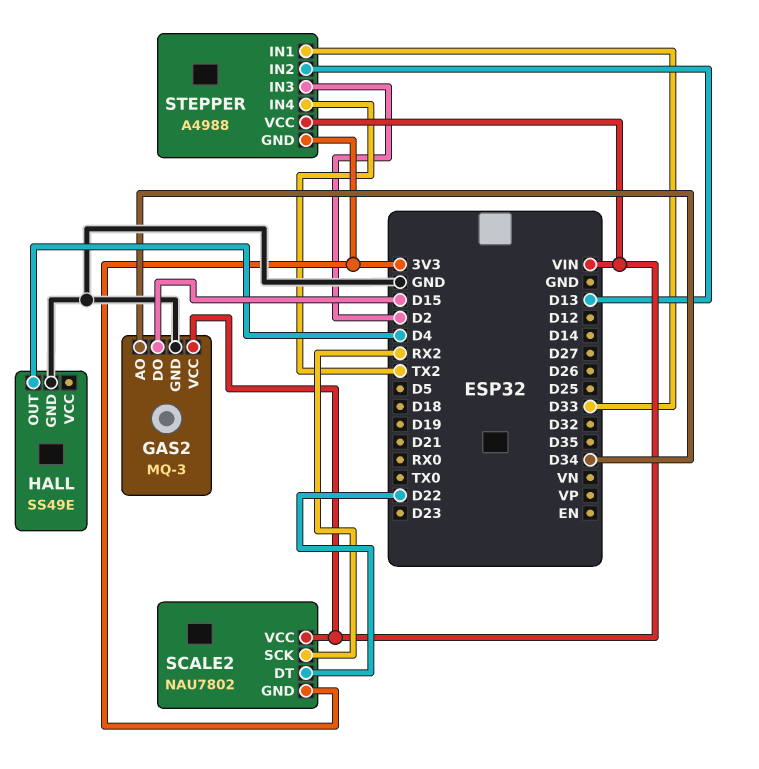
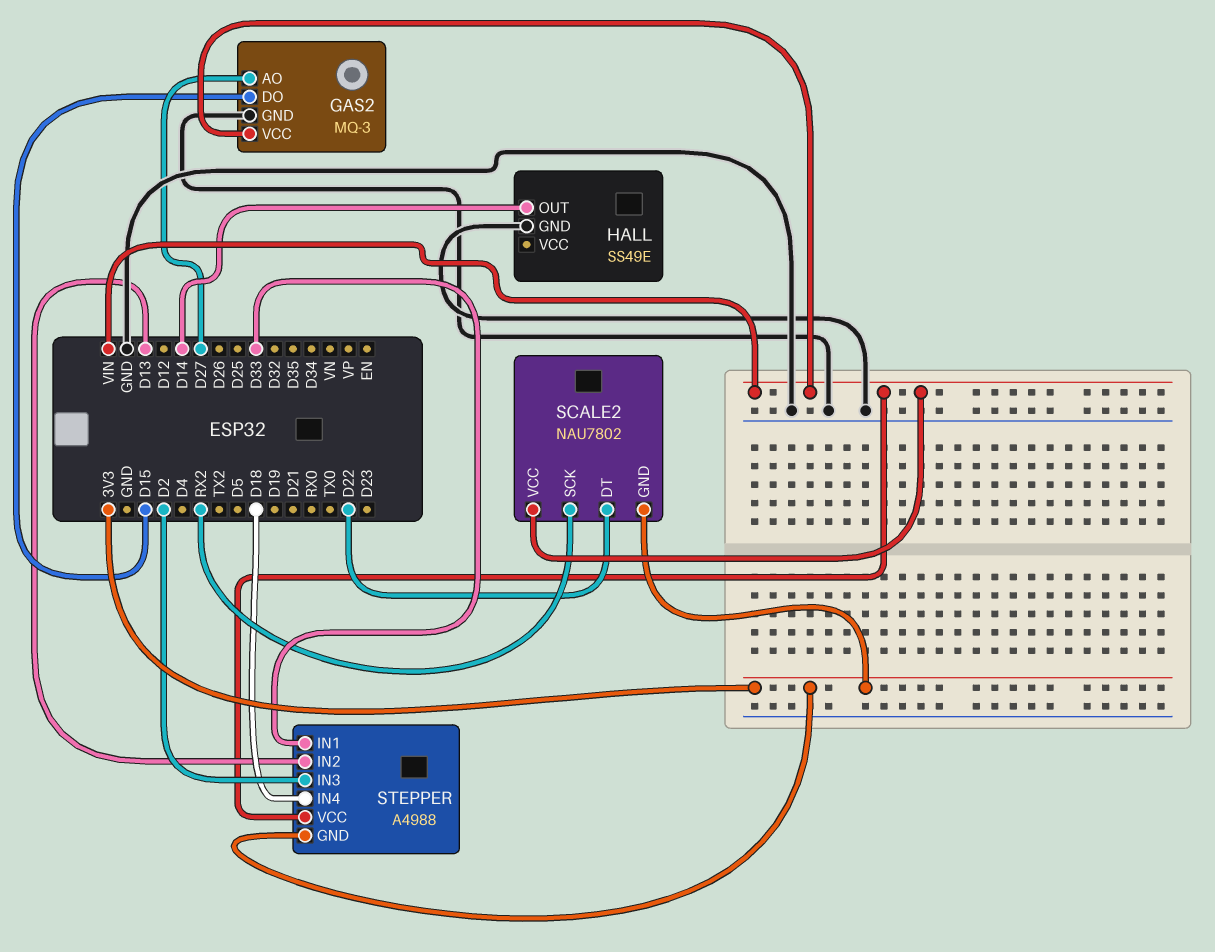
GAS2 pin AO: D34 -> D27
HALL pin OUT: D4 -> D14
STEPPER pin IN4: TX2 -> D18

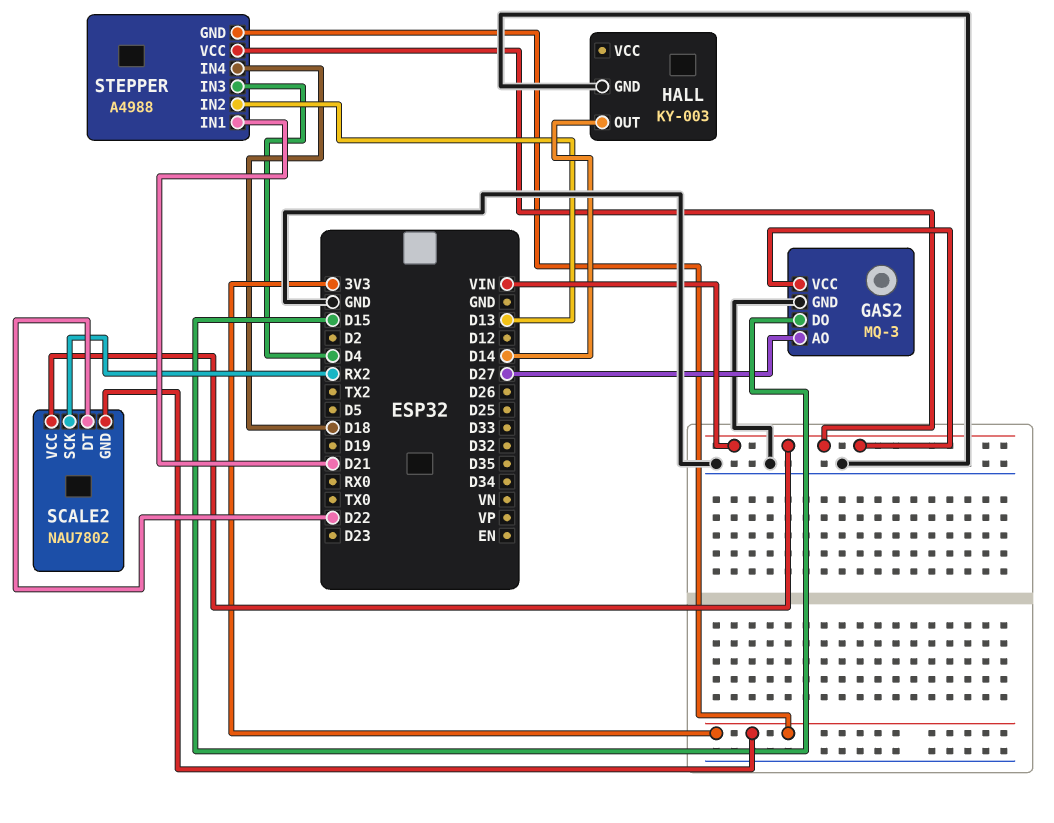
HALL: SS49E -> KY-003
STEPPER pin IN1: D33 -> D21
STEPPER pin IN3: D2 -> D4

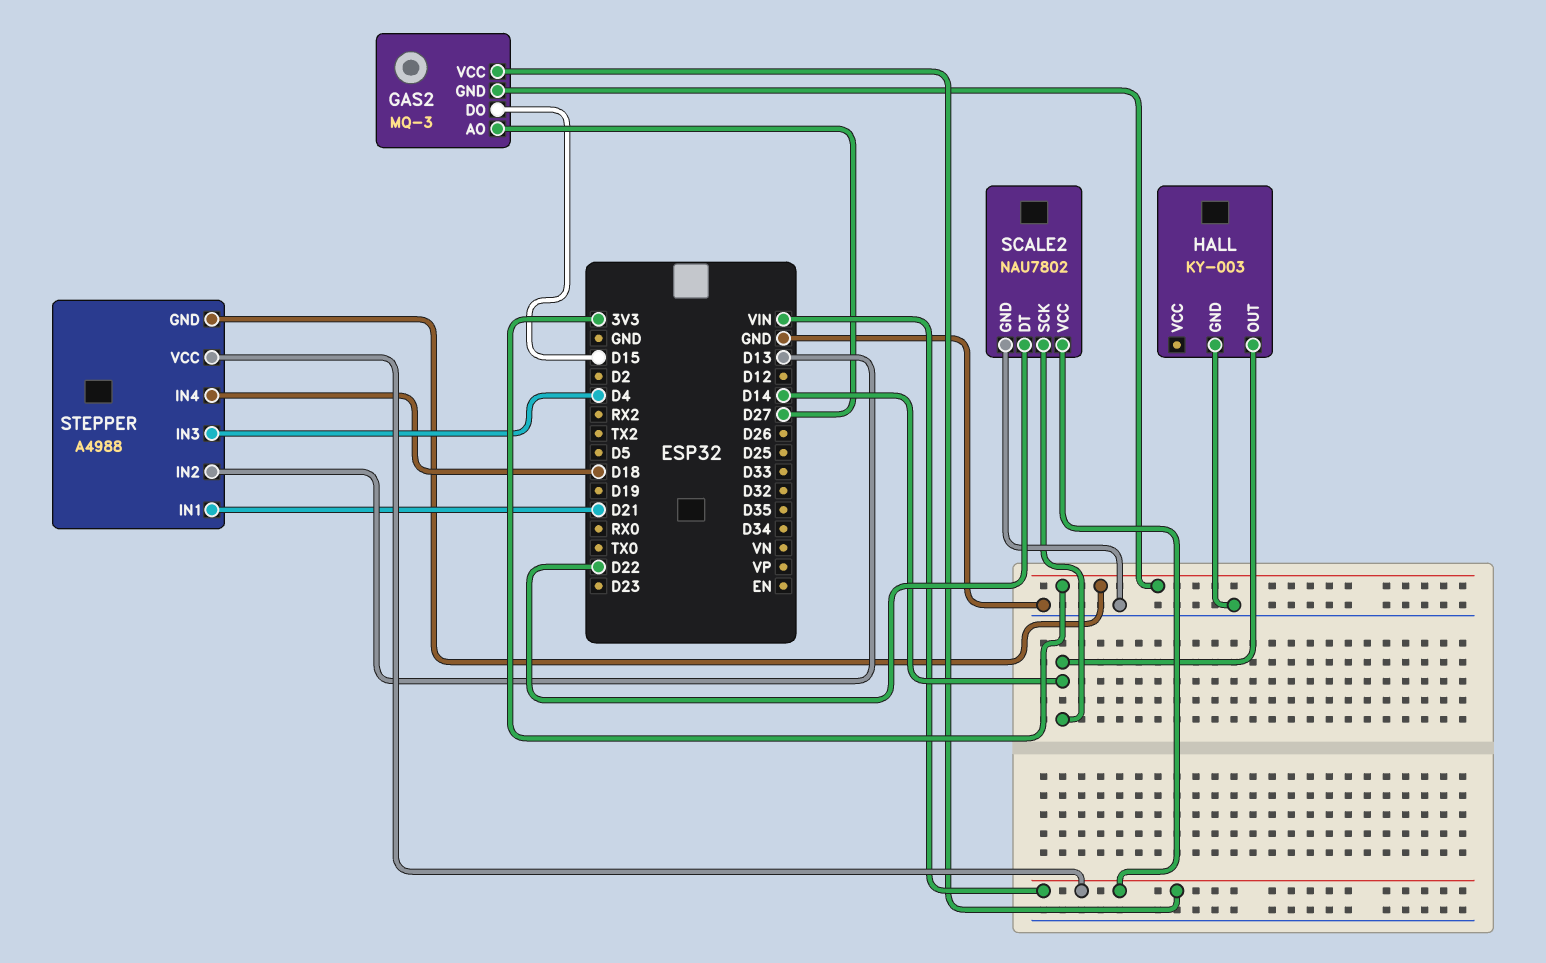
GAS2 pin GND: GND -> 3V3
SCALE2 pin GND: 3V3 -> GND
SCALE2 pin SCK: RX2 -> D14

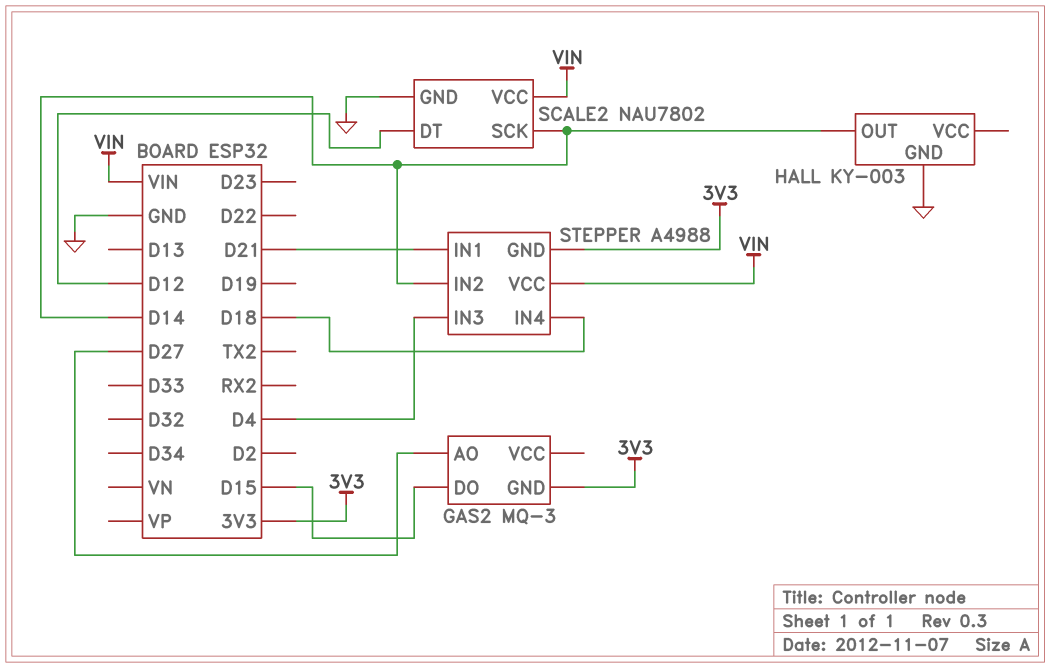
GAS2 pin VCC: VIN -> none
SCALE2 pin DT: D22 -> D12
STEPPER pin IN2: D13 -> D14

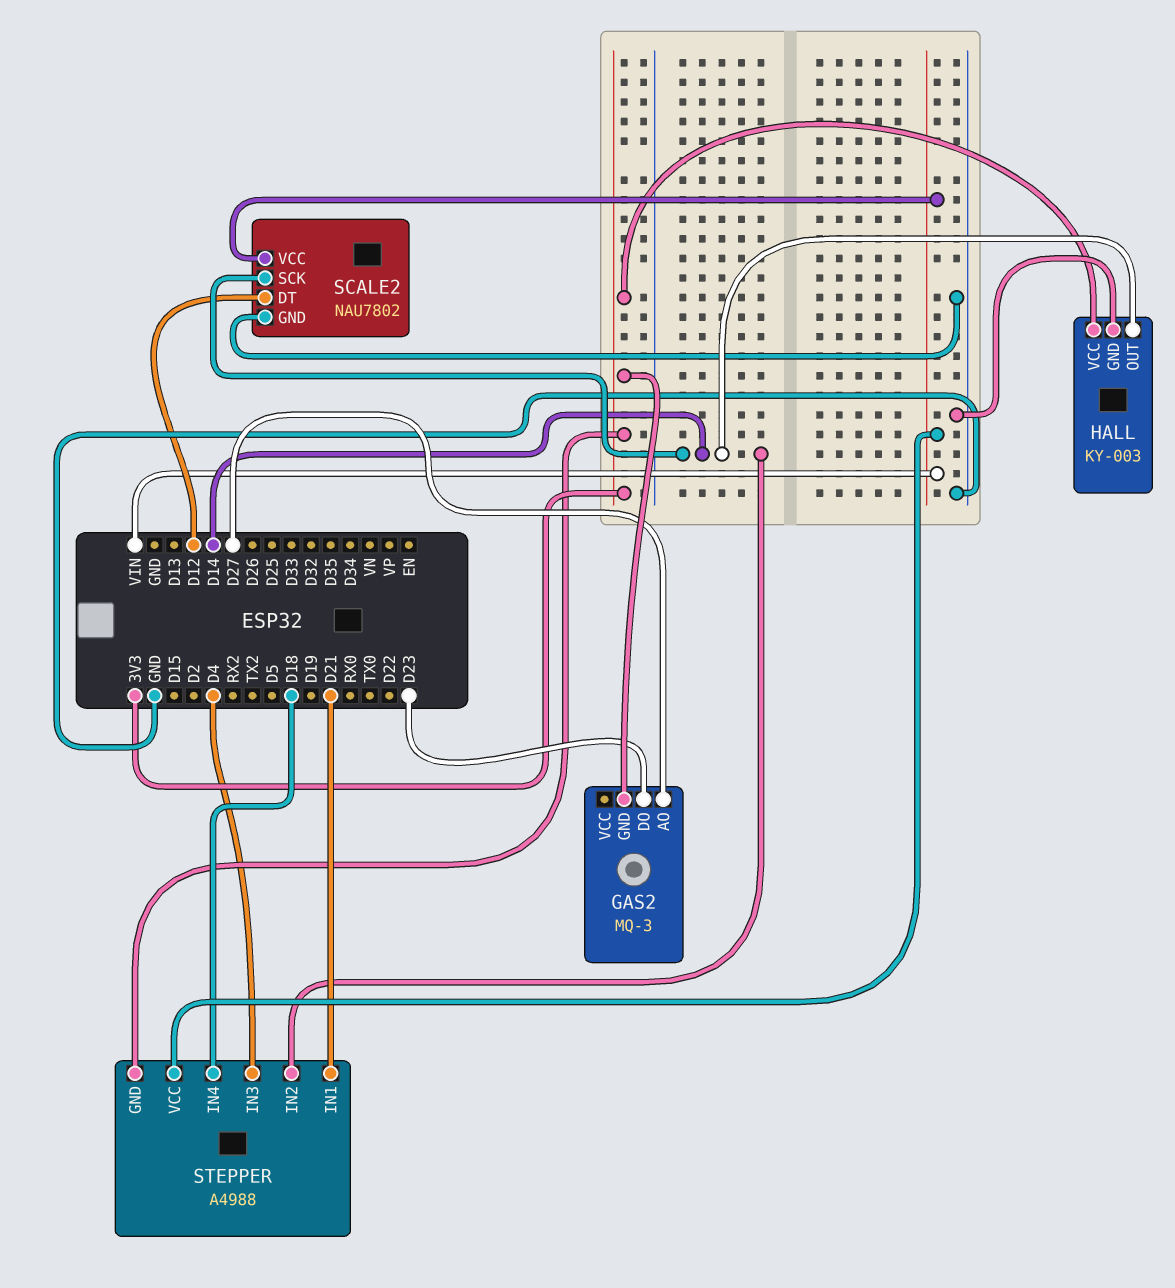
GAS2 pin DO: D15 -> D23
HALL pin VCC: none -> 3V3

